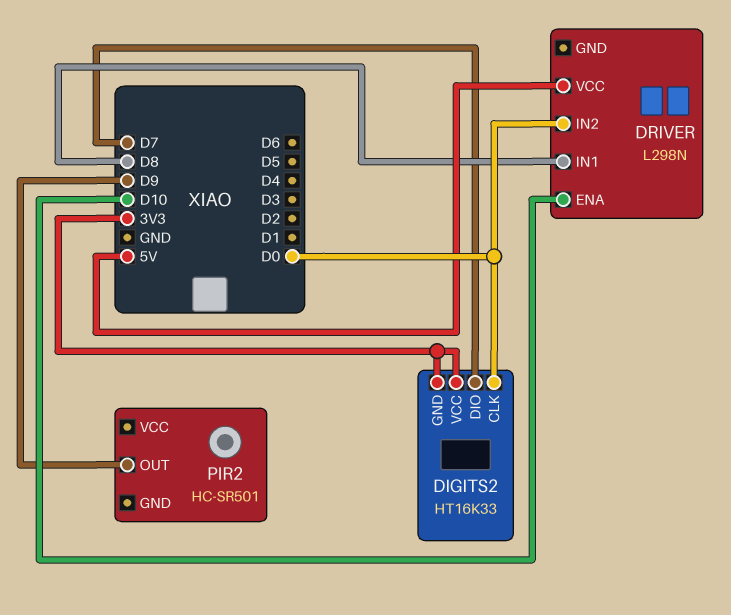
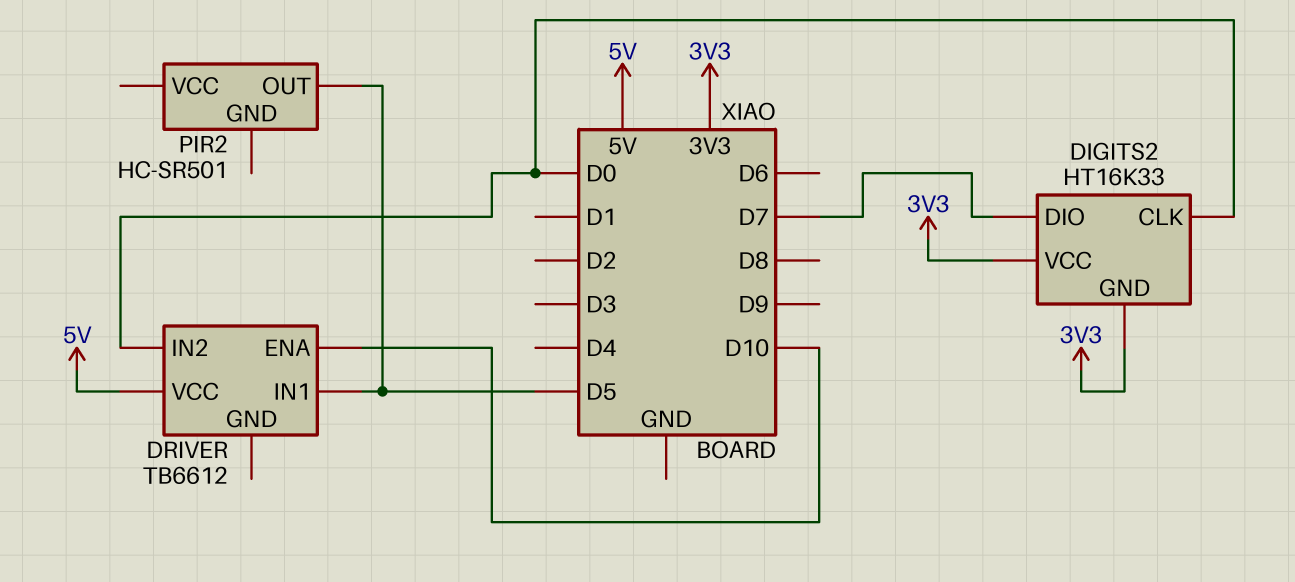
DRIVER: L298N -> TB6612
DRIVER pin IN1: D8 -> D5
PIR2 pin OUT: D9 -> D5

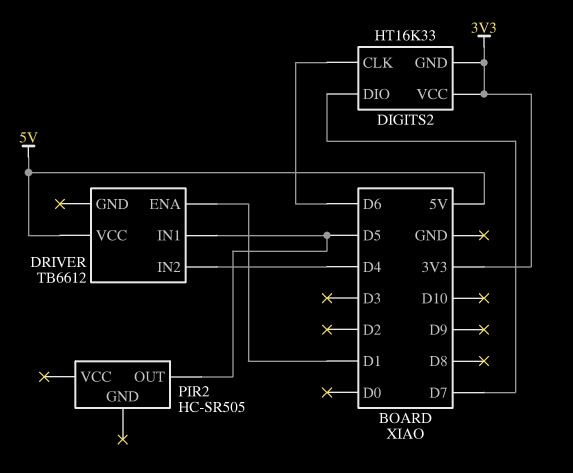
DIGITS2 pin CLK: D0 -> D6
DRIVER pin ENA: D10 -> D1
DRIVER pin IN2: D0 -> D4
PIR2: HC-SR501 -> HC-SR505

